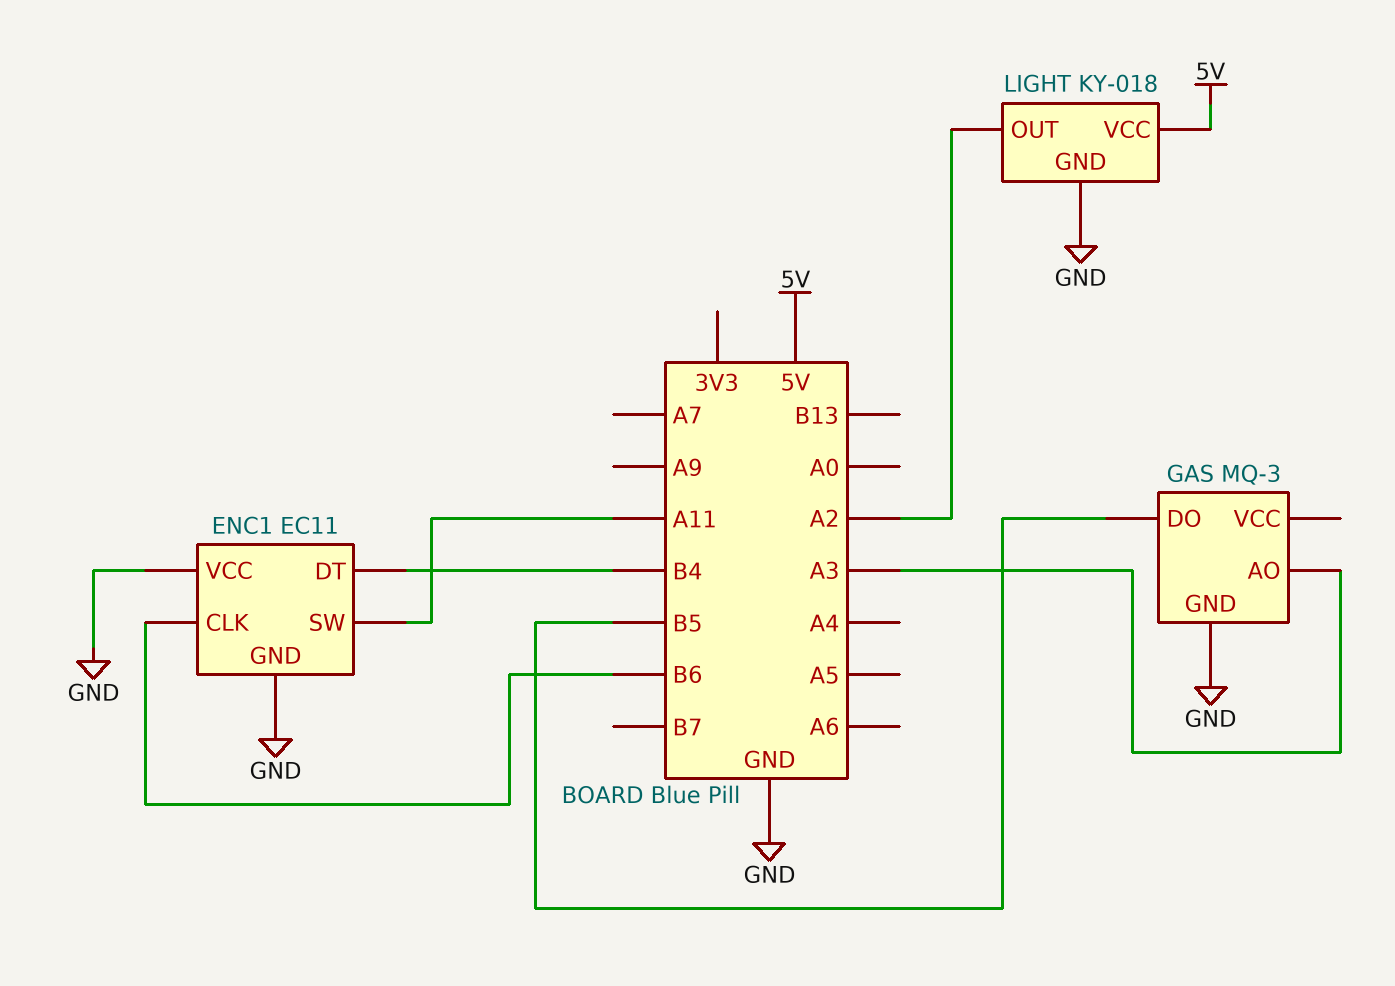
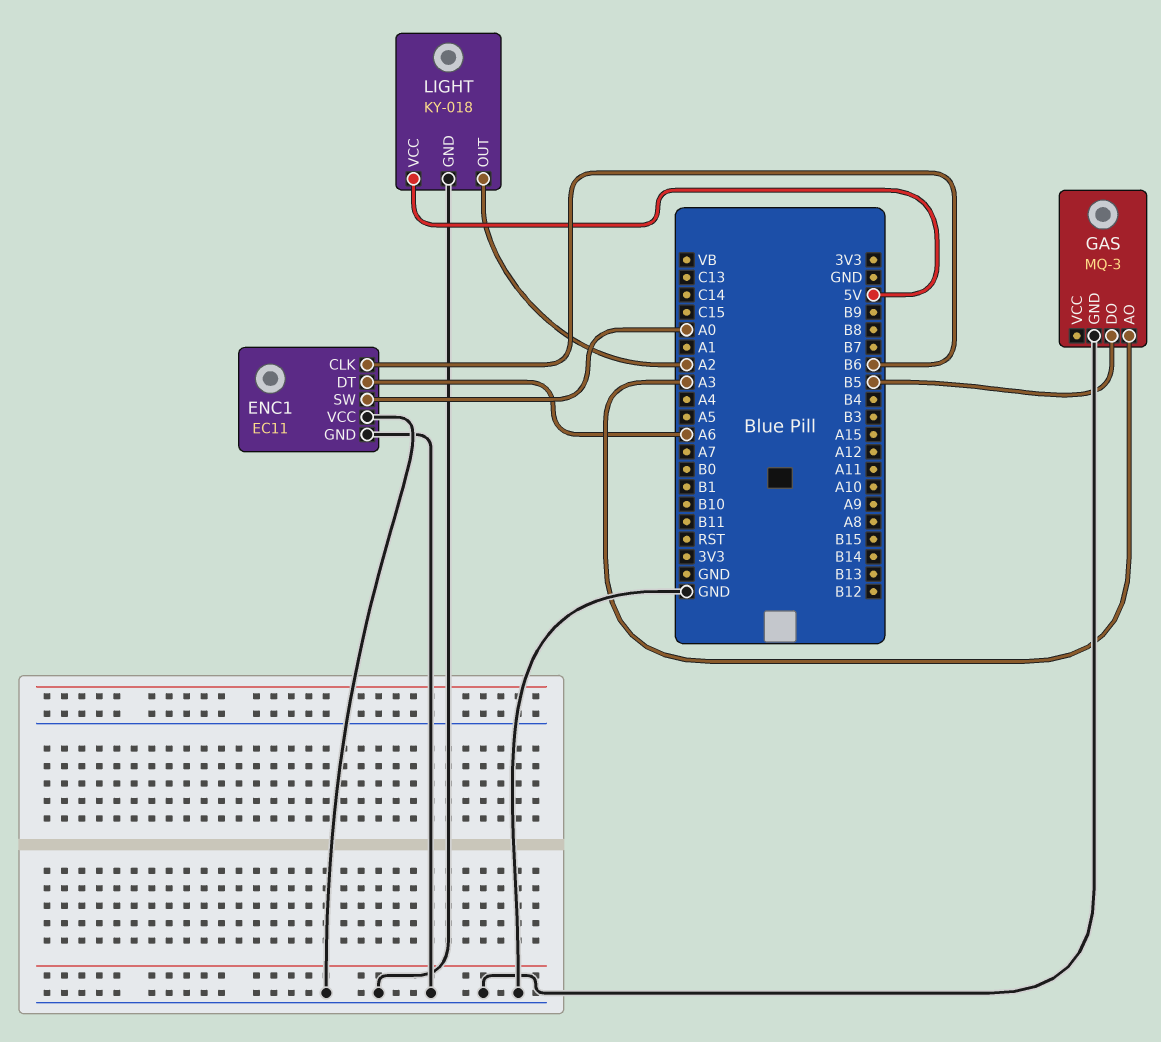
ENC1 pin DT: B4 -> A6
ENC1 pin SW: A11 -> A0

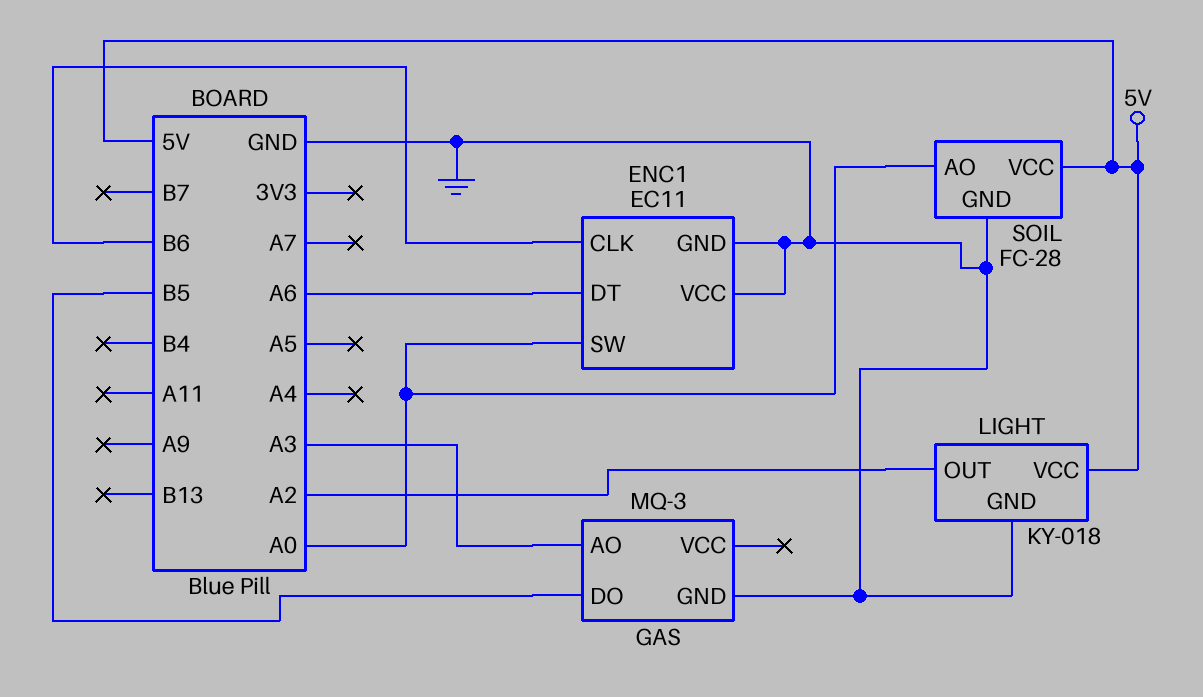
SOIL: none -> FC-28
SOIL pin AO: none -> A0
SOIL pin GND: none -> GND
SOIL pin VCC: none -> 5V

